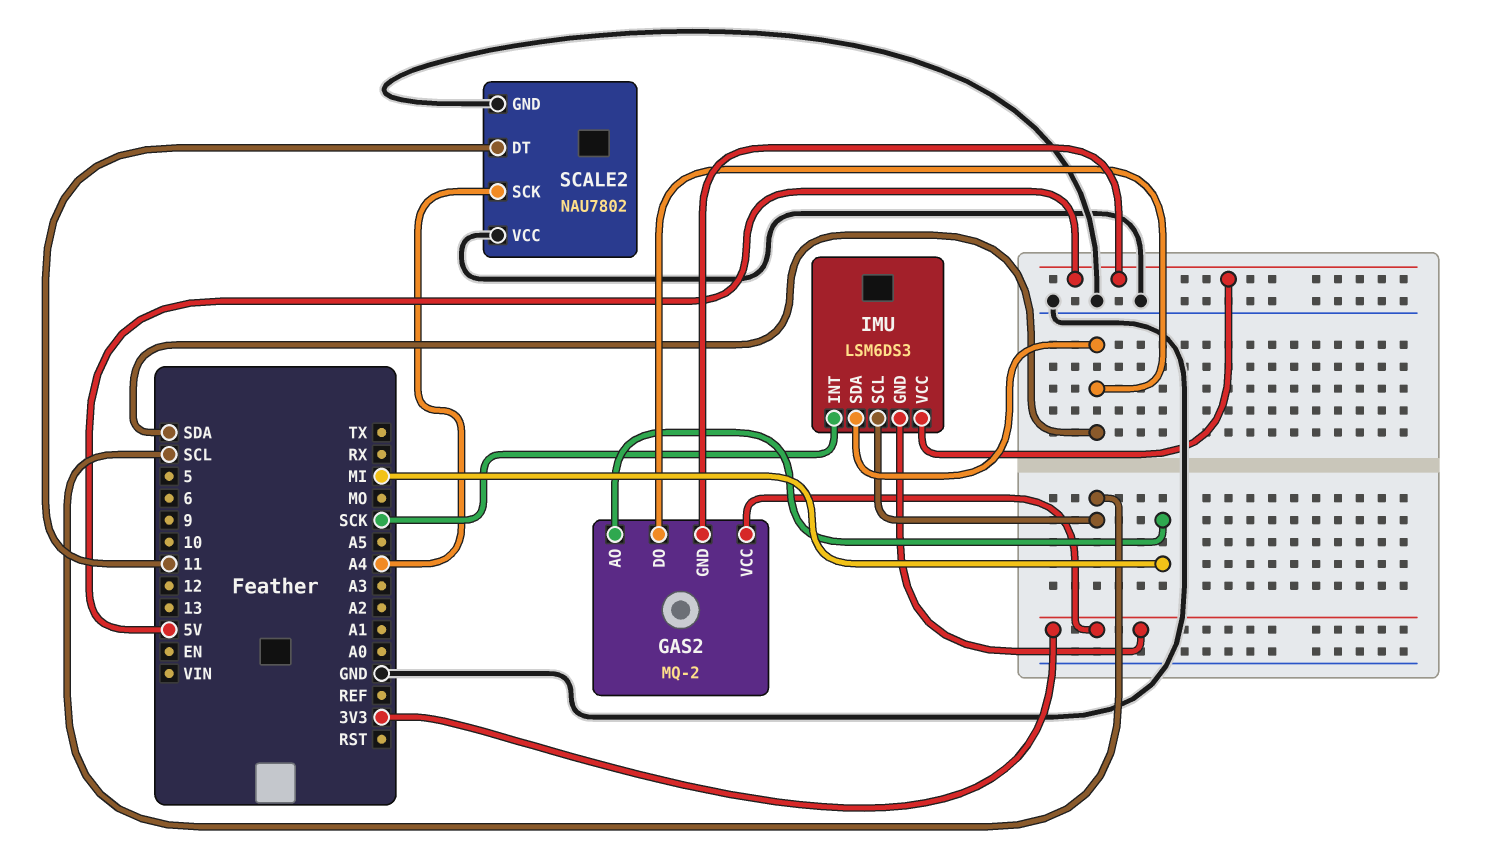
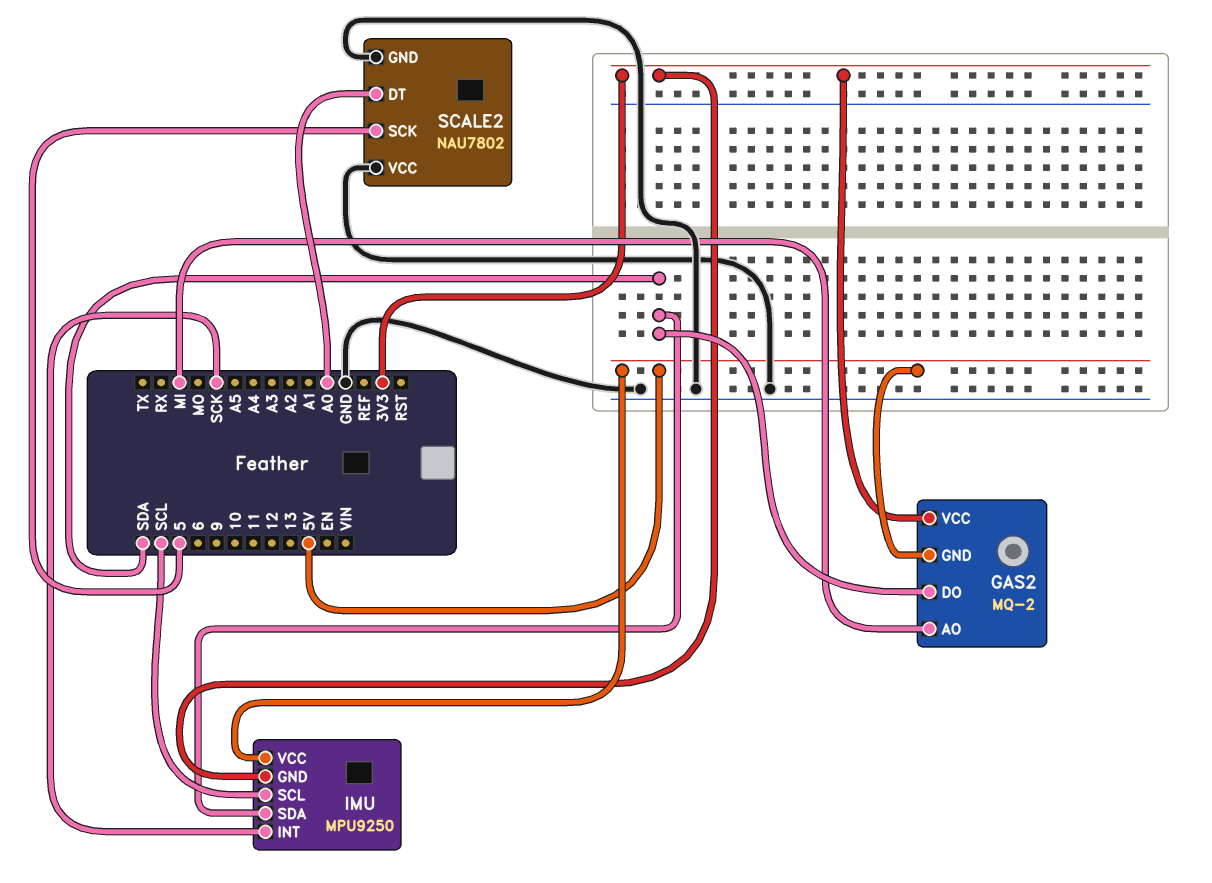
IMU: LSM6DS3 -> MPU9250
SCALE2 pin DT: 11 -> A0
SCALE2 pin SCK: A4 -> 5

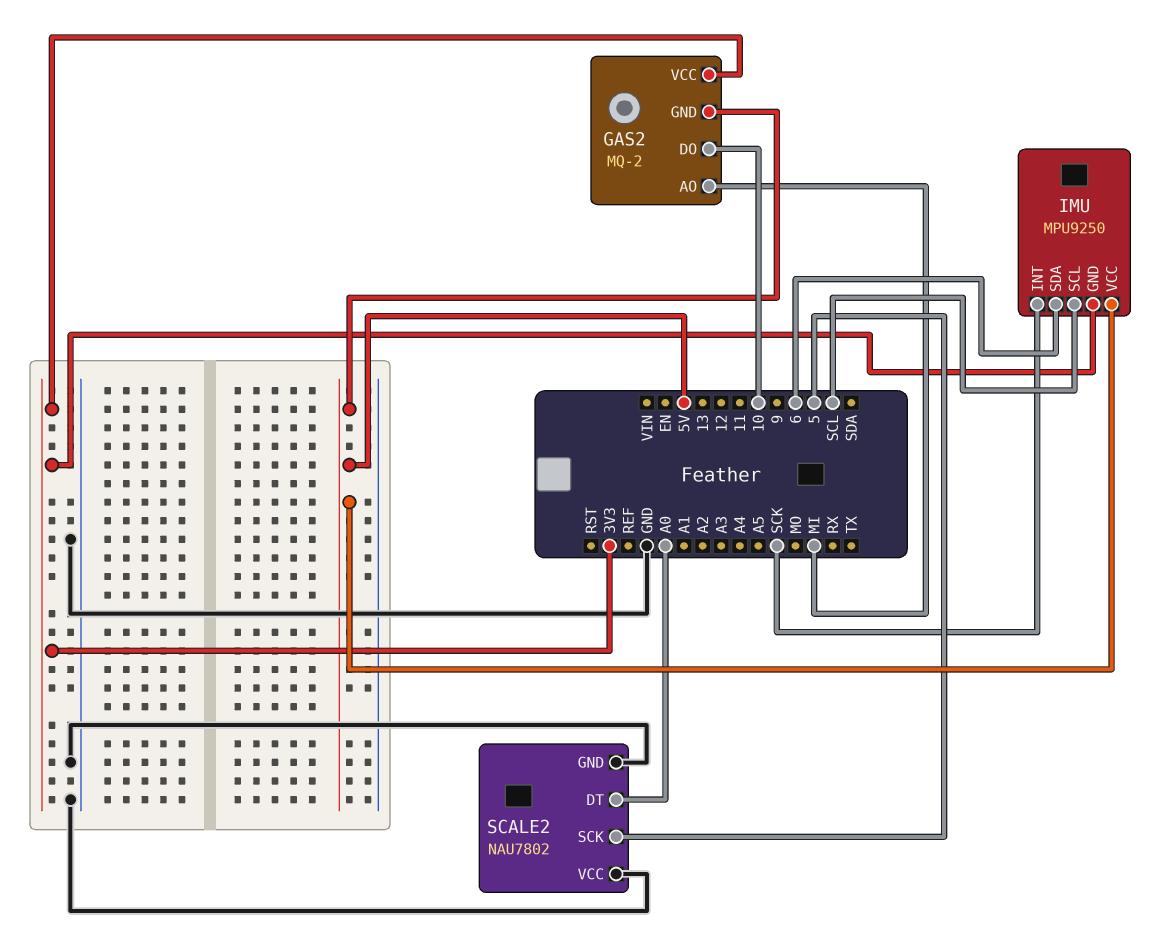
GAS2 pin DO: SDA -> 10
IMU pin SDA: SDA -> 6

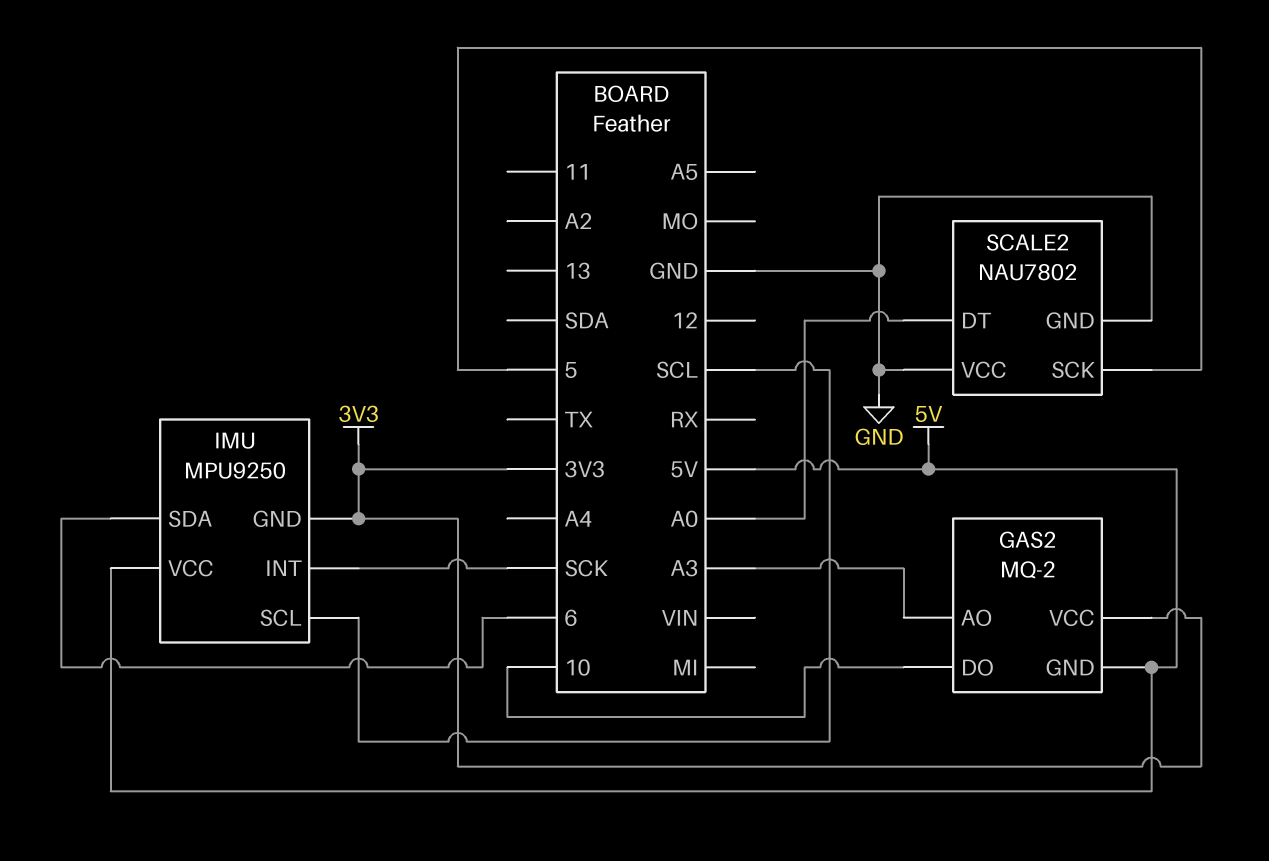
GAS2 pin AO: MI -> A3

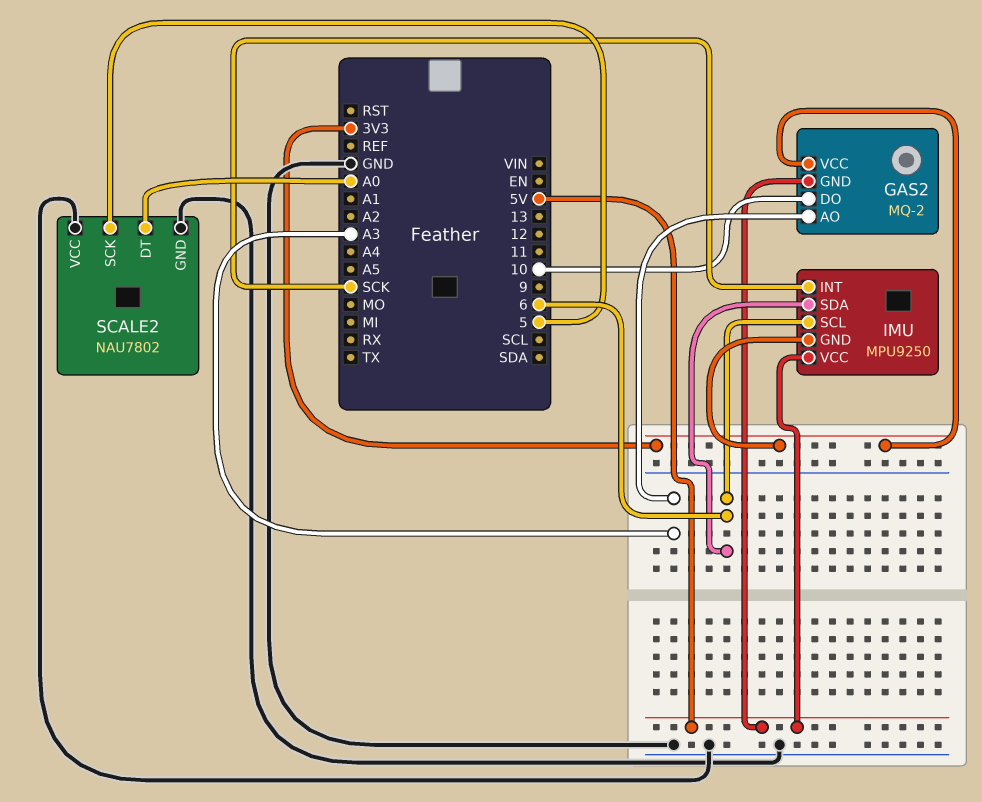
IMU pin SCL: SCL -> 6

